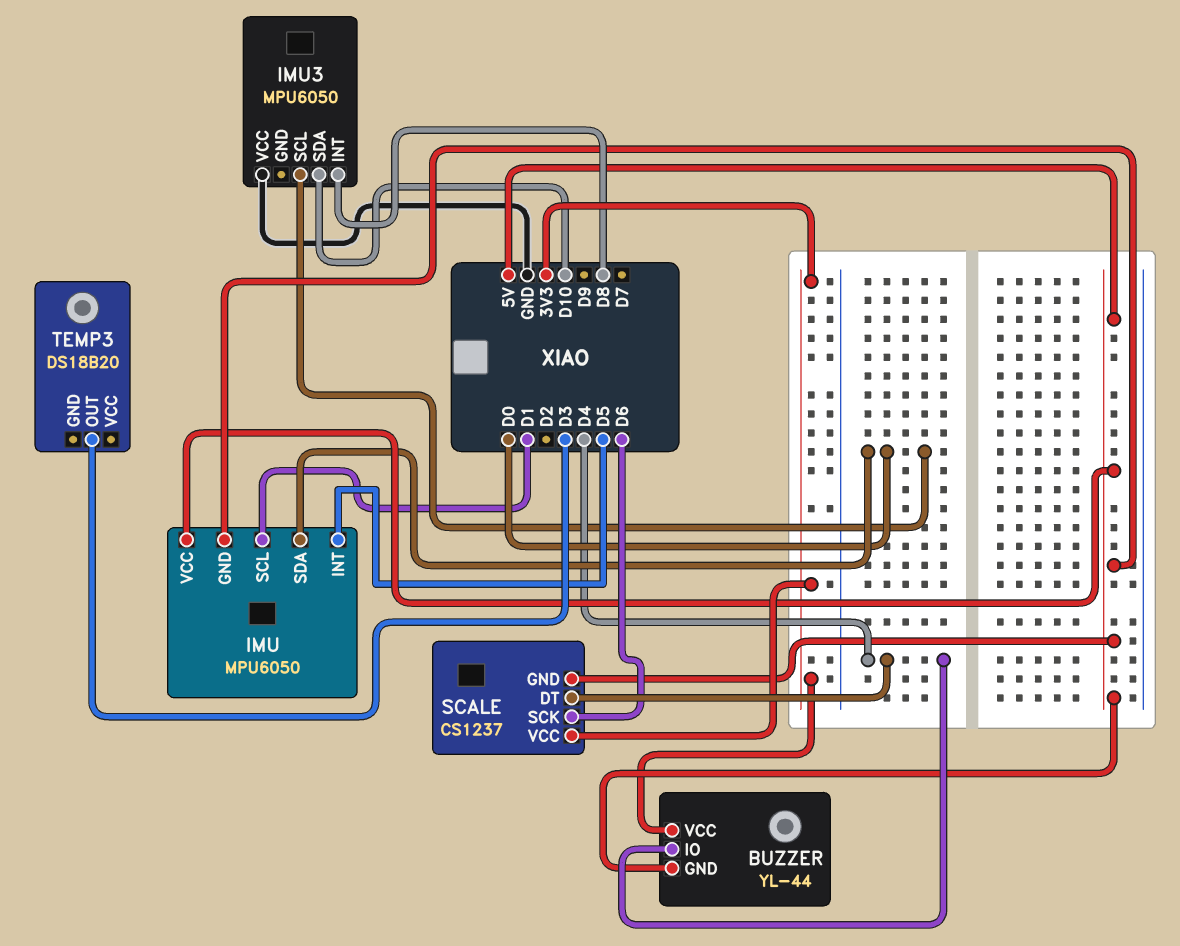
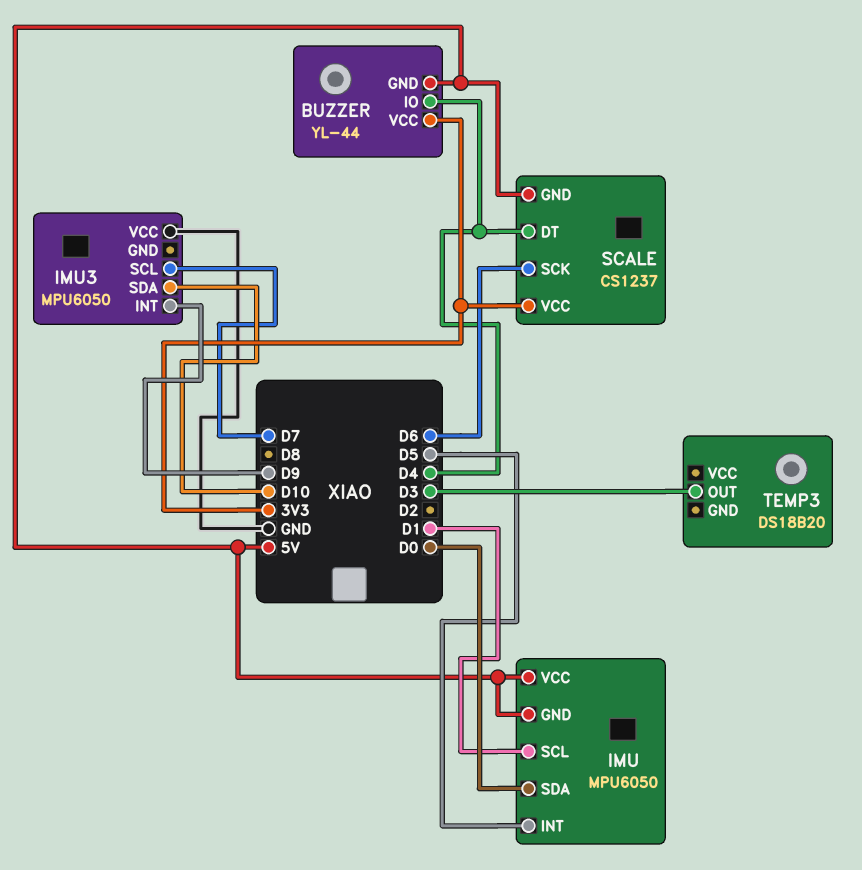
IMU3 pin INT: D8 -> D9
IMU3 pin SCL: D0 -> D7

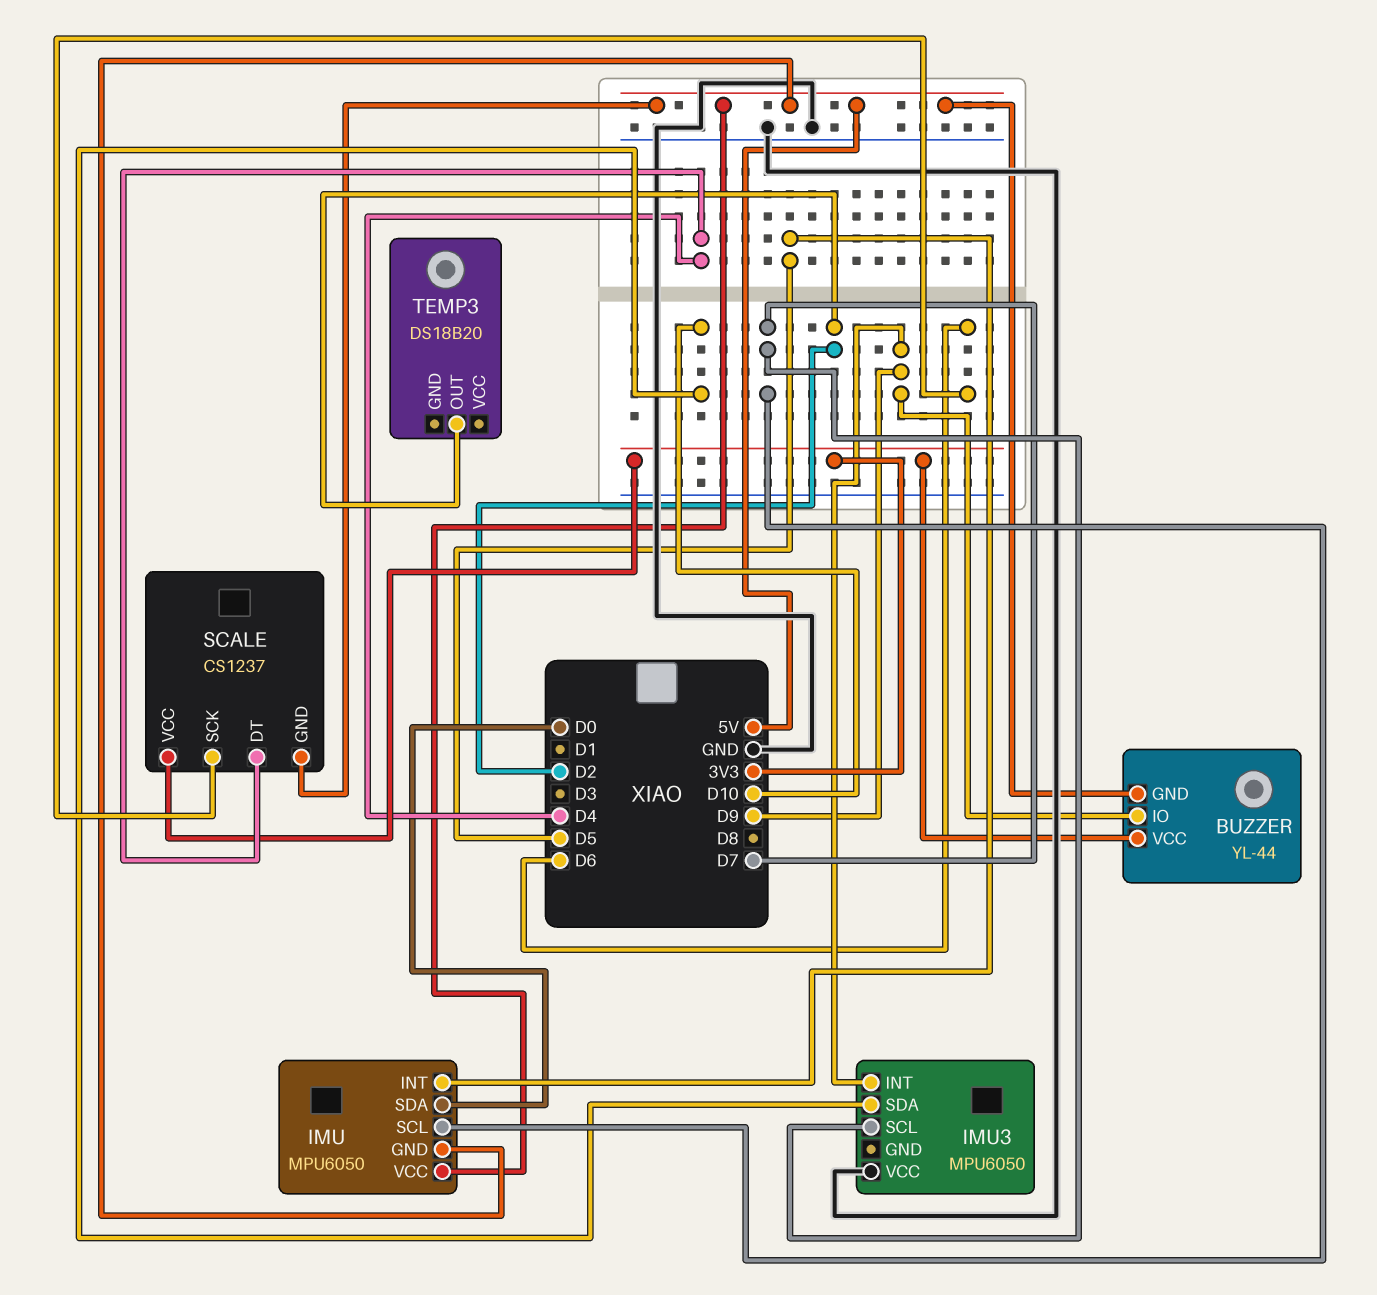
BUZZER pin IO: D4 -> D9
IMU pin SCL: D1 -> D7
TEMP3 pin OUT: D3 -> D2

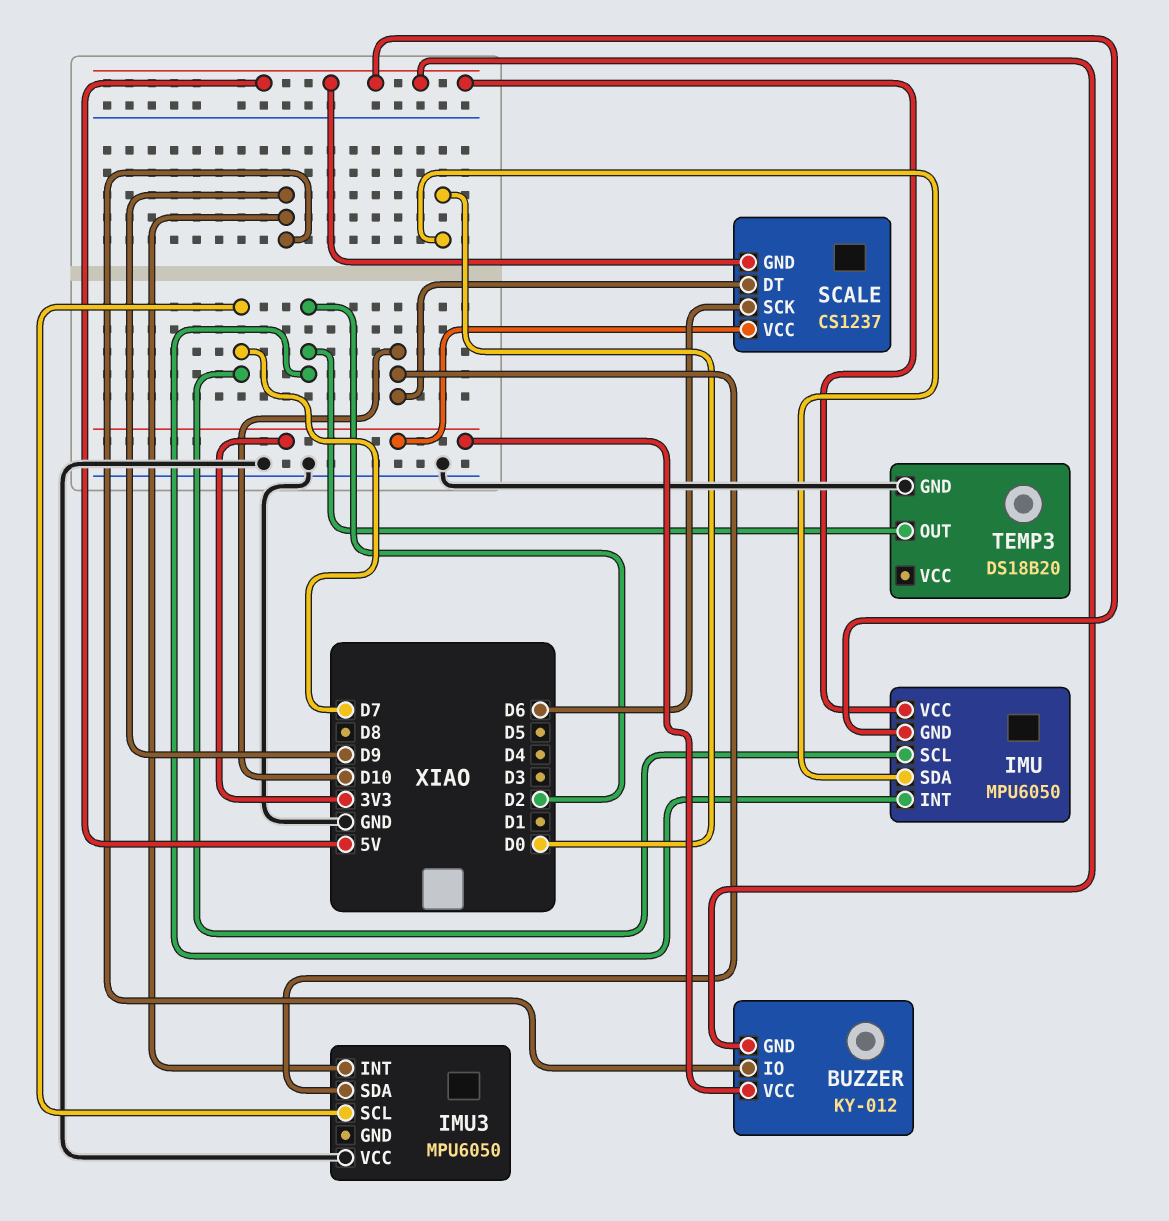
BUZZER: YL-44 -> KY-012
IMU pin INT: D5 -> D2
SCALE pin DT: D4 -> D10
TEMP3 pin GND: none -> GND

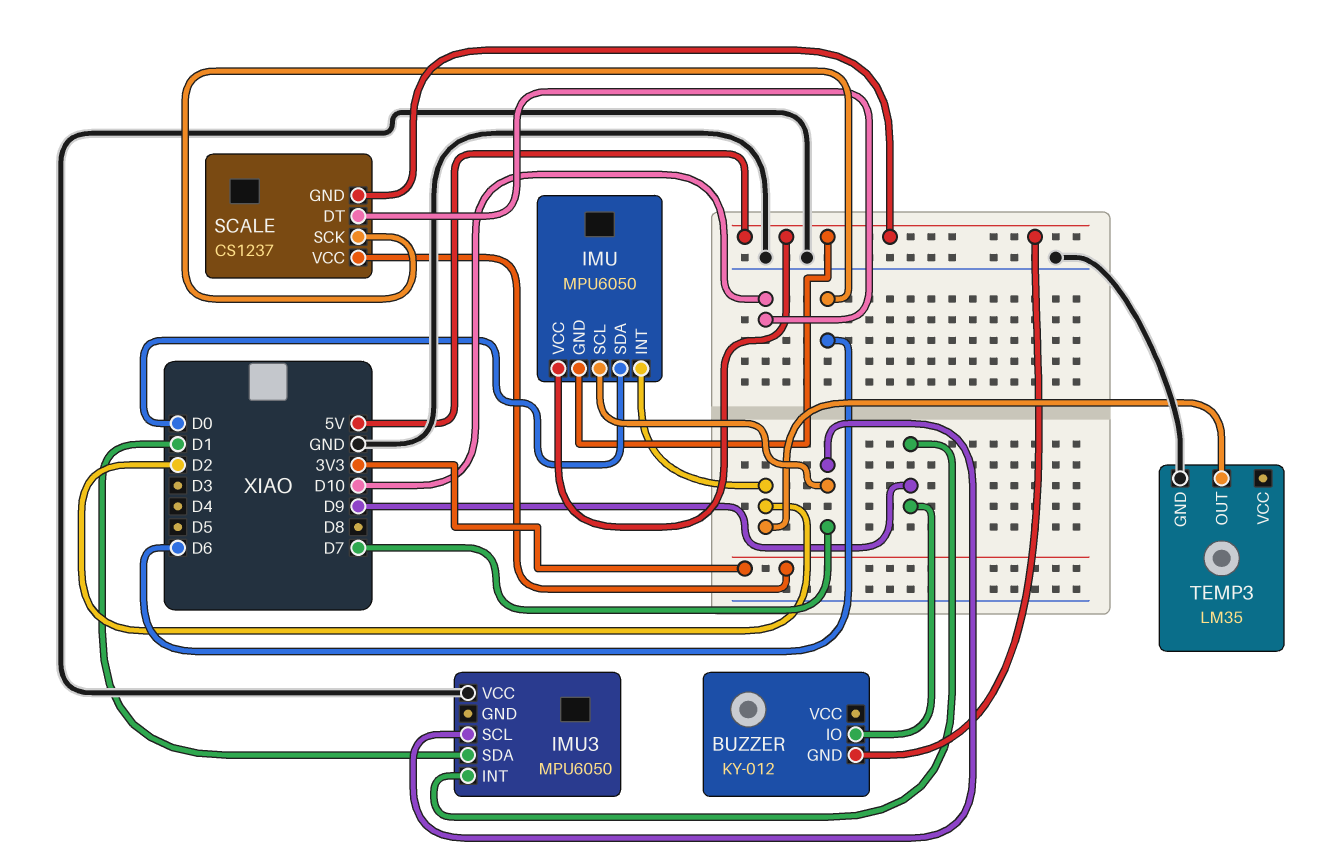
BUZZER pin VCC: 3V3 -> none
IMU3 pin SDA: D10 -> D1
TEMP3: DS18B20 -> LM35

